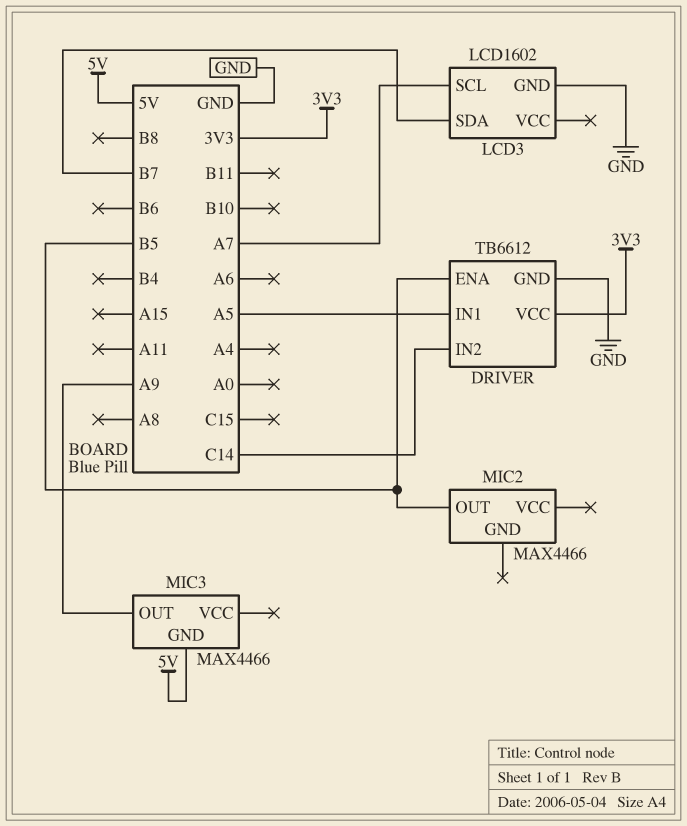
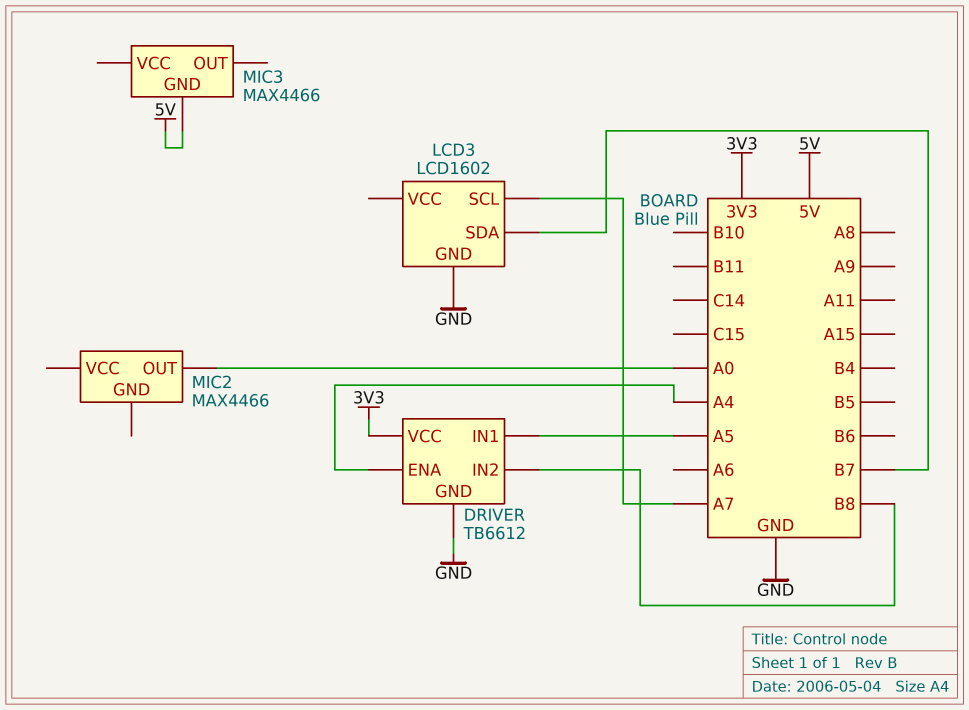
DRIVER pin ENA: B5 -> A4
DRIVER pin IN2: C14 -> B8
MIC2 pin OUT: B5 -> A0
MIC3 pin OUT: A9 -> none

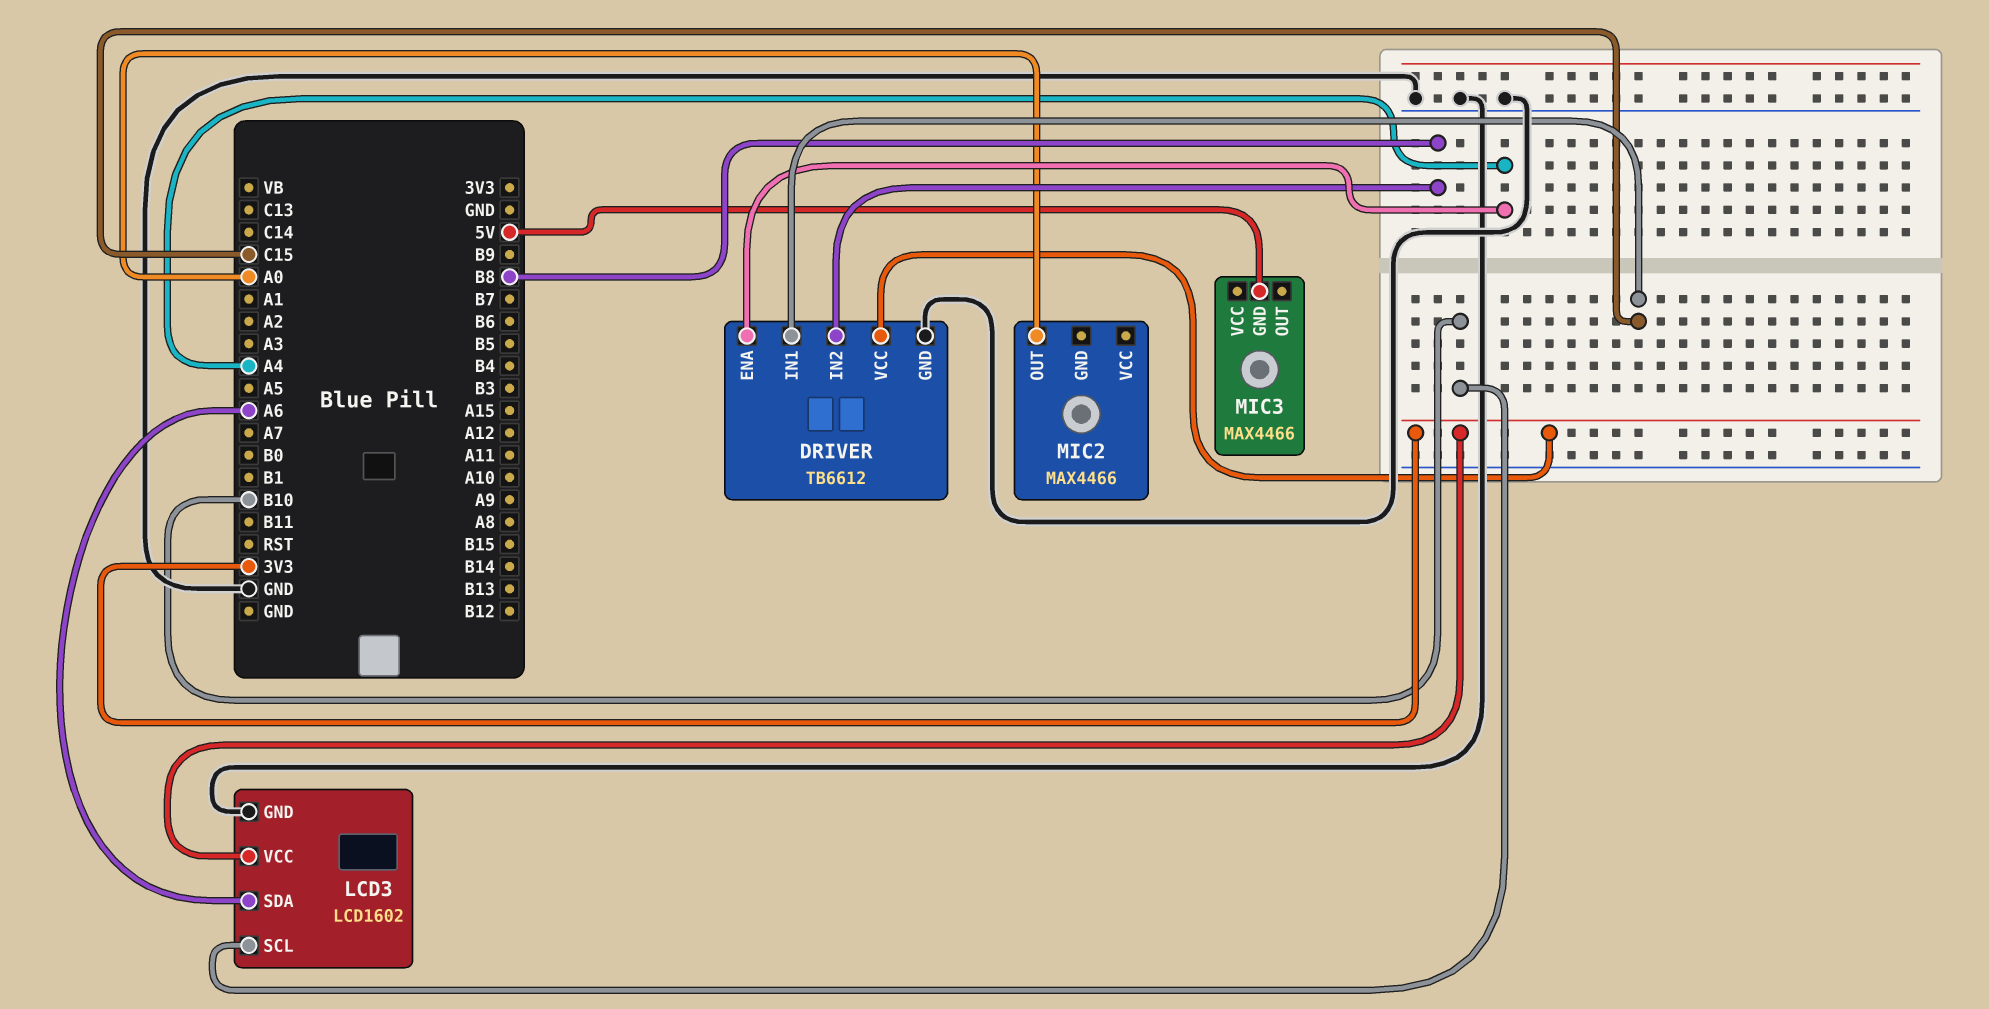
DRIVER pin IN1: A5 -> C15
LCD3 pin SCL: A7 -> B10
LCD3 pin SDA: B7 -> A6
LCD3 pin VCC: none -> 3V3

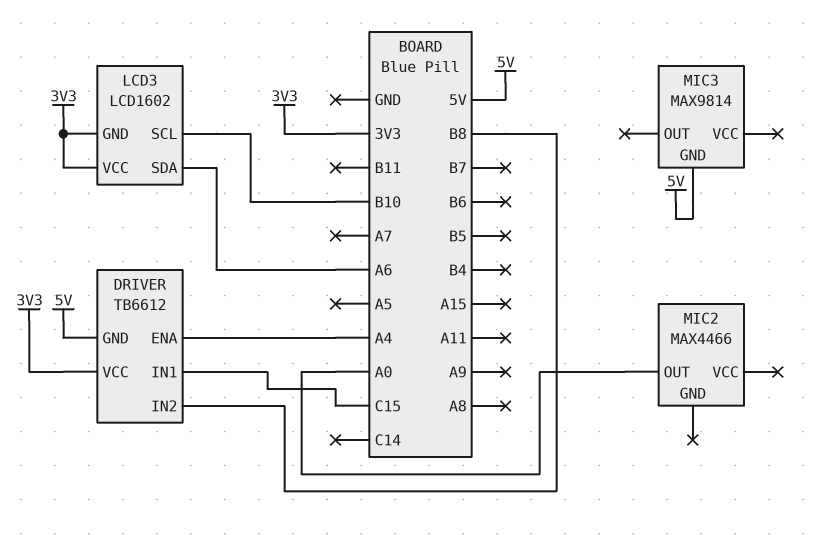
DRIVER pin GND: GND -> 5V
LCD3 pin GND: GND -> 3V3
MIC3: MAX4466 -> MAX9814

